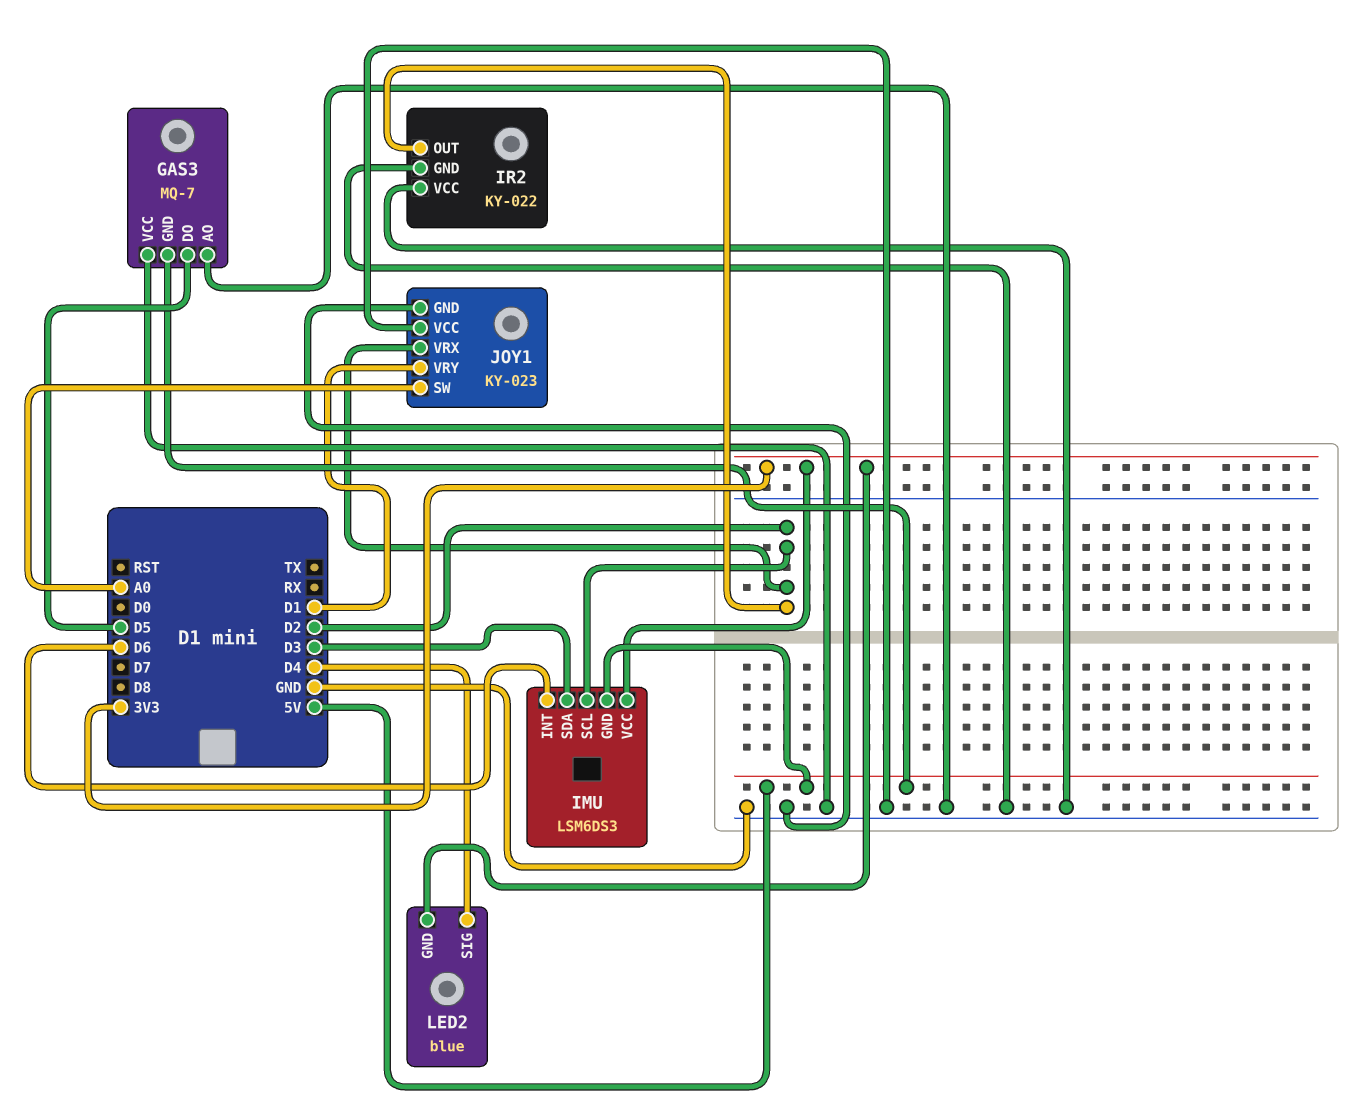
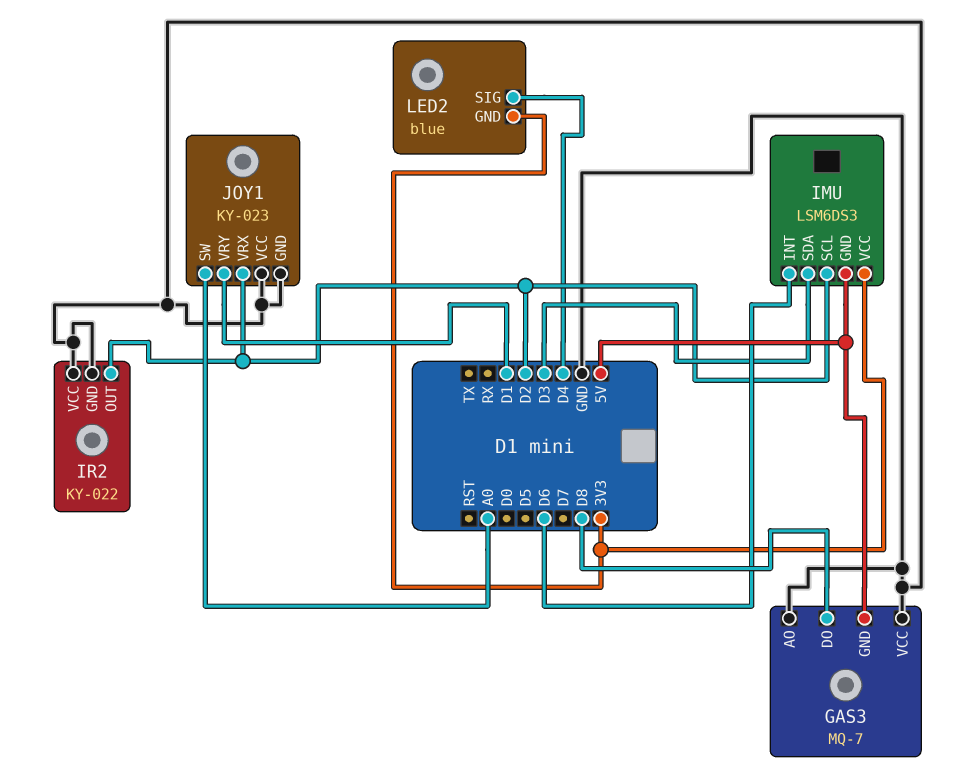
GAS3 pin DO: D5 -> D8

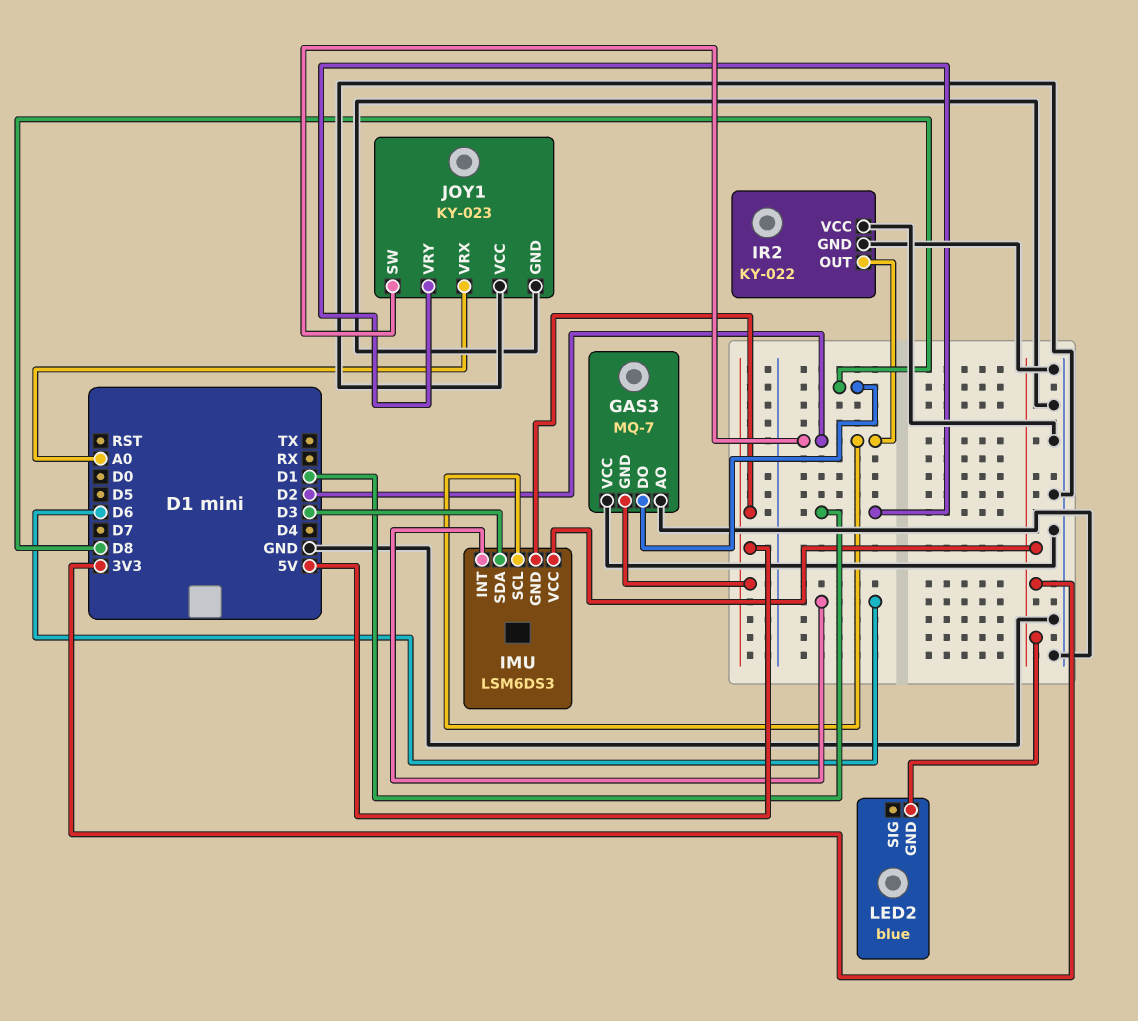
JOY1 pin SW: A0 -> D2
JOY1 pin VRX: D2 -> A0
LED2 pin SIG: D4 -> none

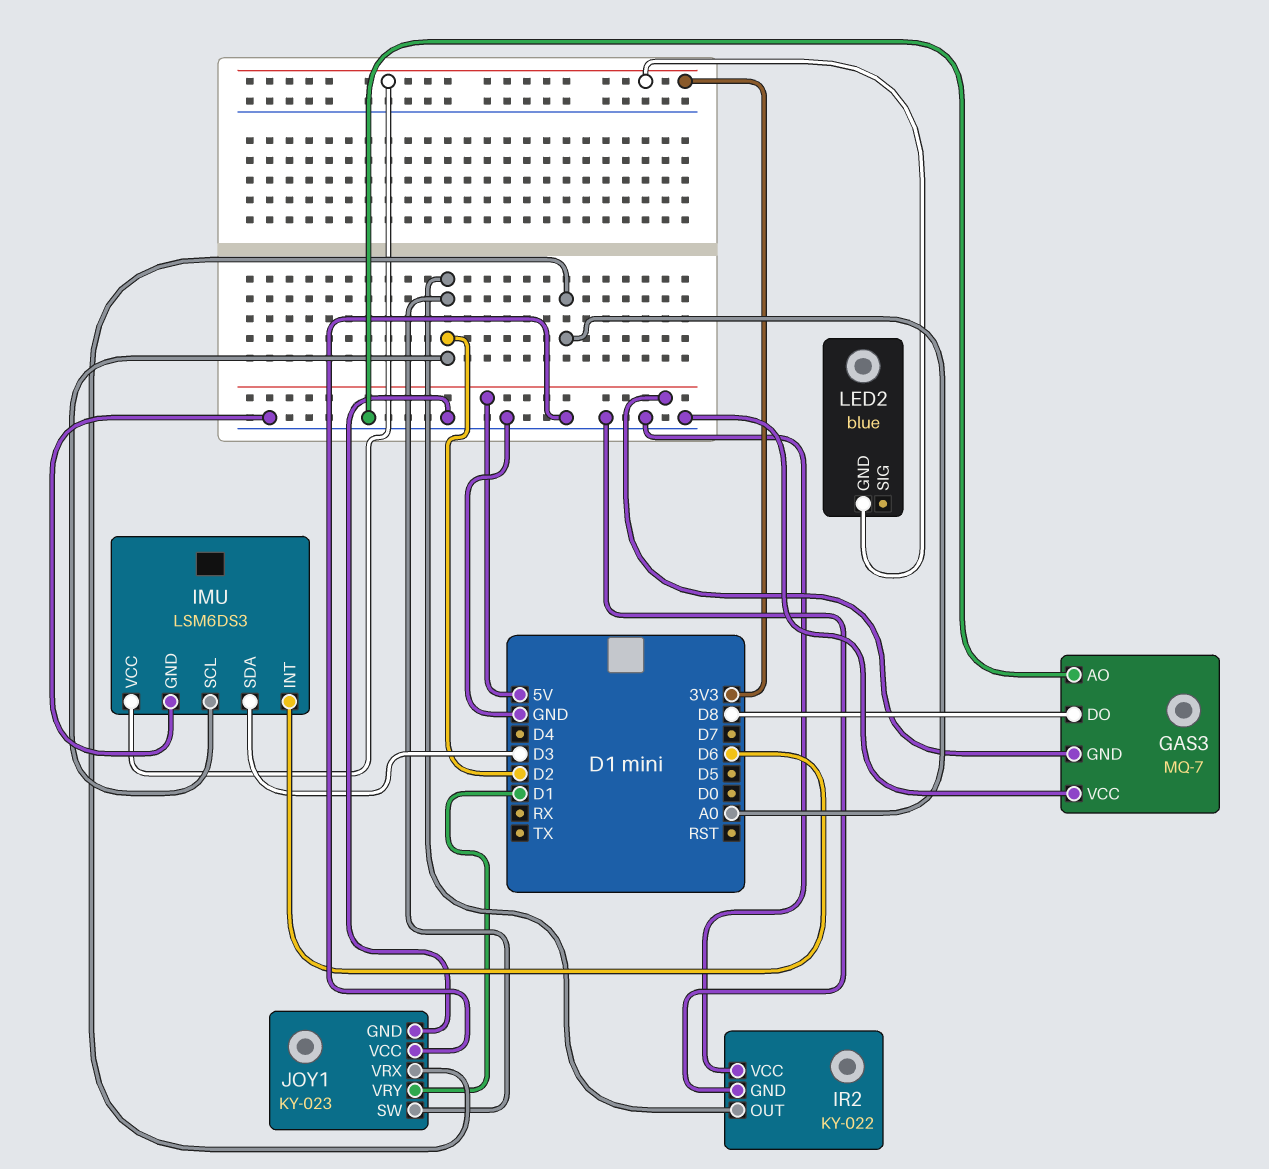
IMU pin GND: 5V -> GND

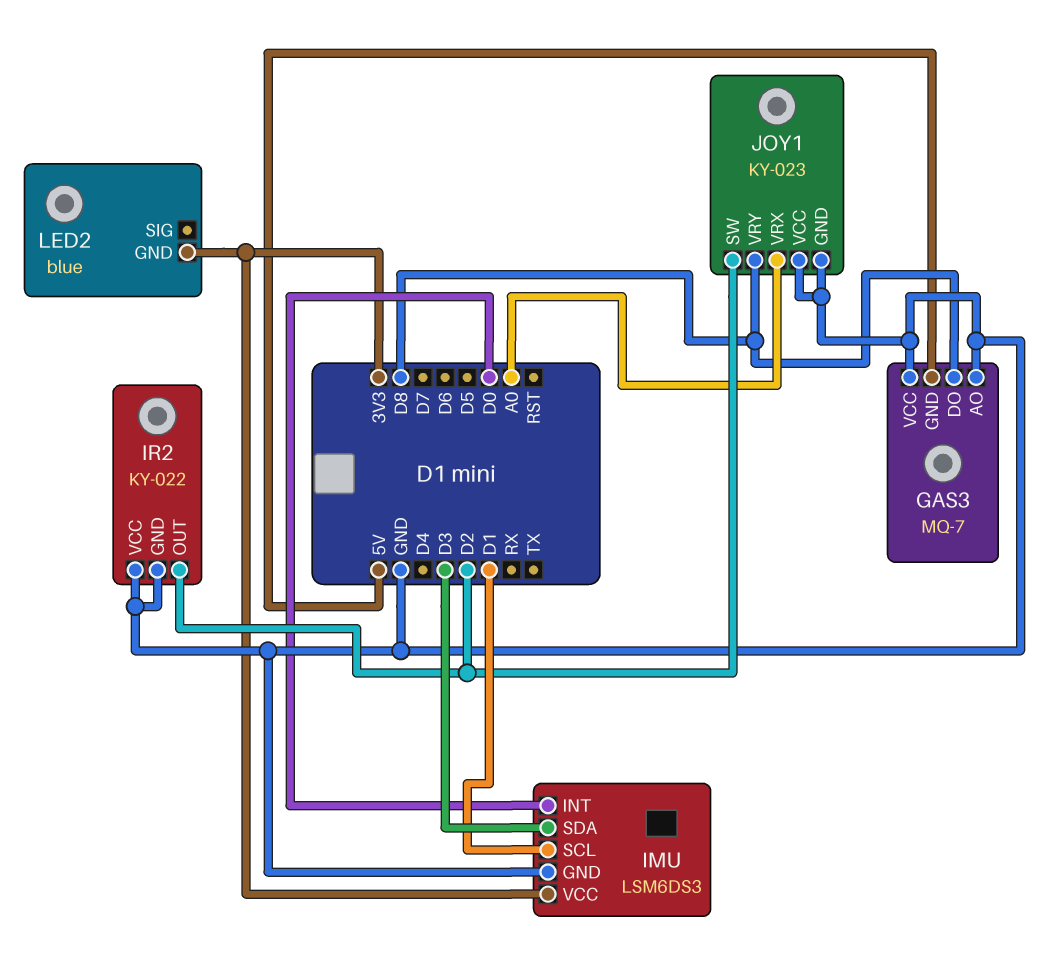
IMU pin INT: D6 -> D0
IMU pin SCL: D2 -> D1
JOY1 pin VRY: D1 -> D8

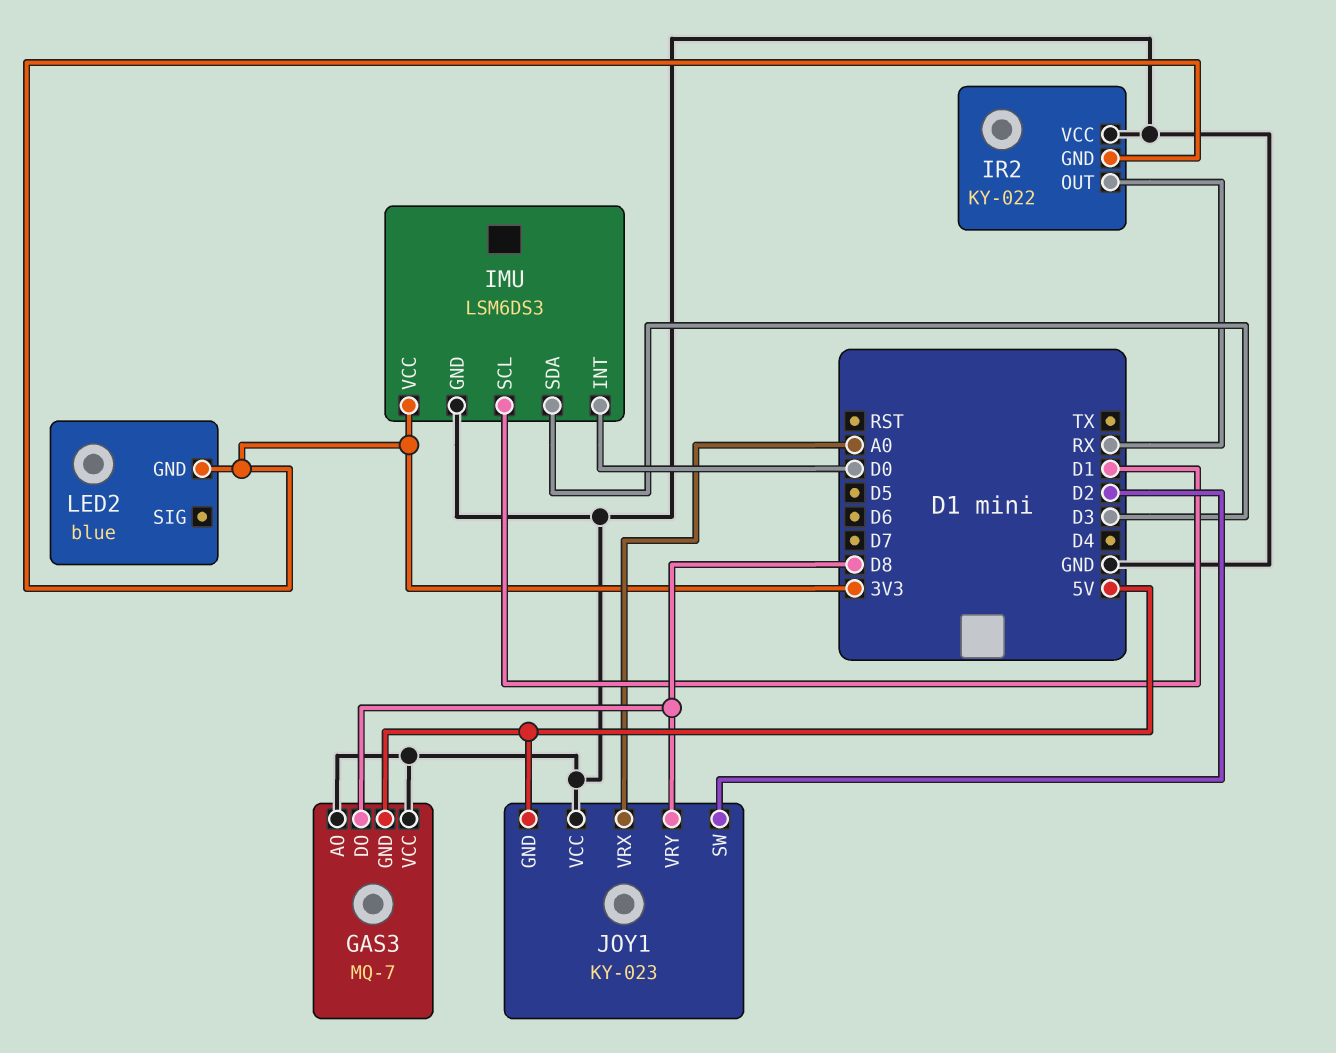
IR2 pin GND: GND -> 3V3
IR2 pin OUT: D2 -> RX
JOY1 pin GND: GND -> 5V

